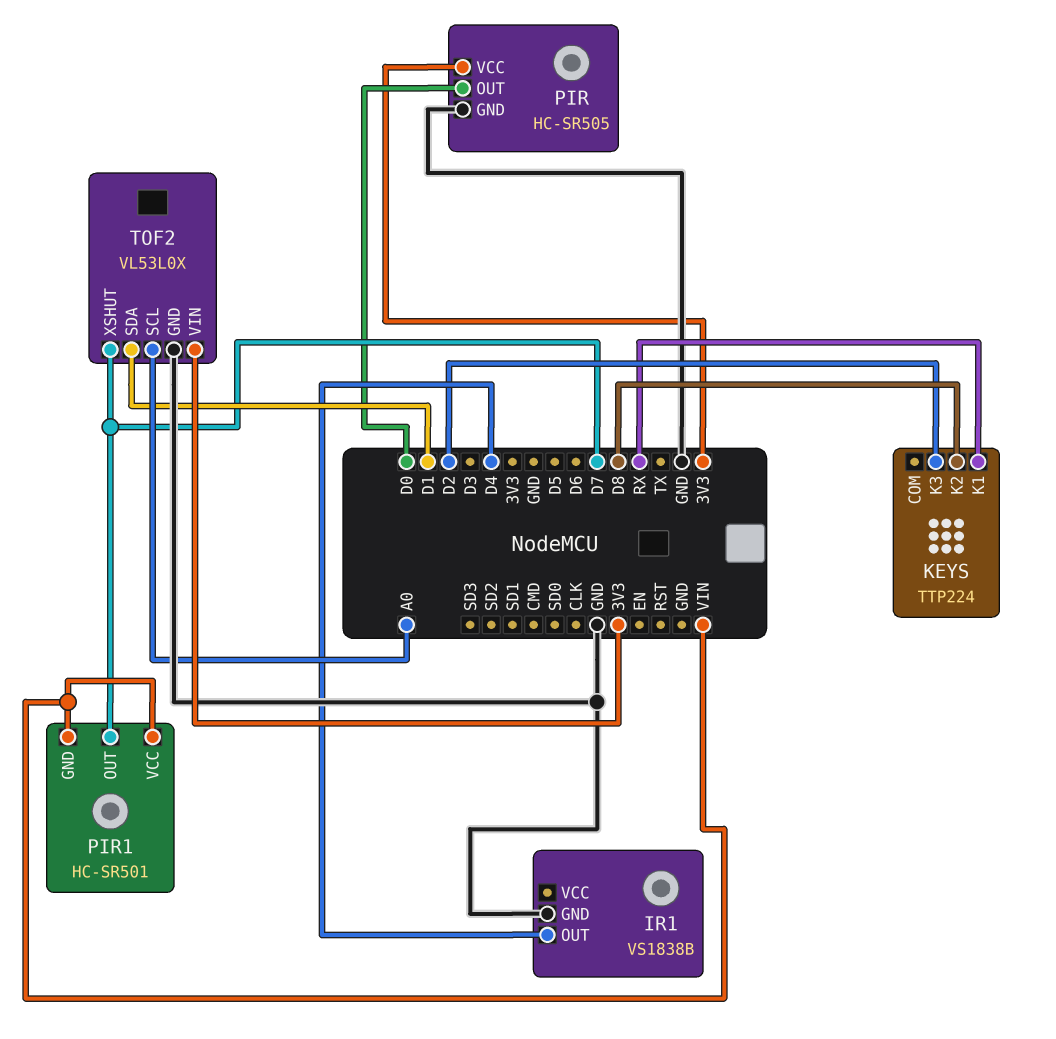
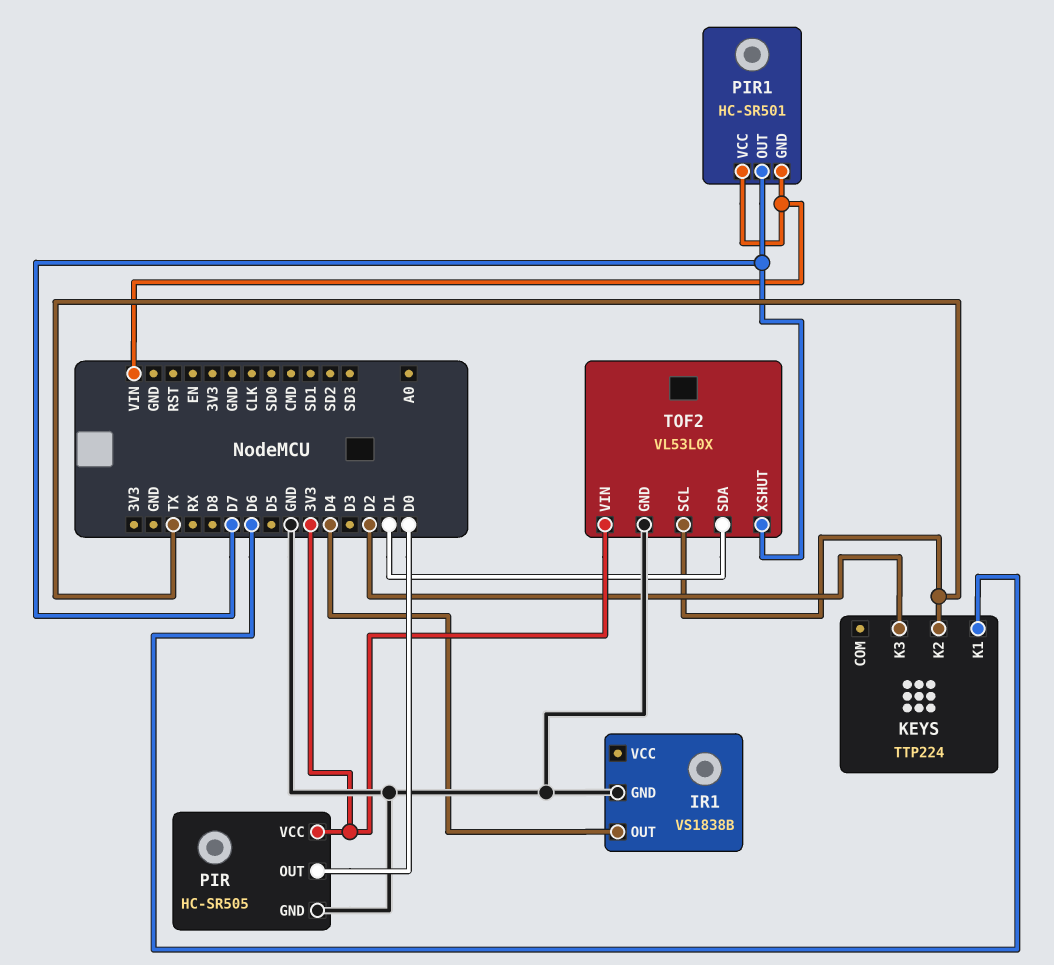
KEYS pin K1: RX -> D6
KEYS pin K2: D8 -> TX
TOF2 pin SCL: A0 -> TX

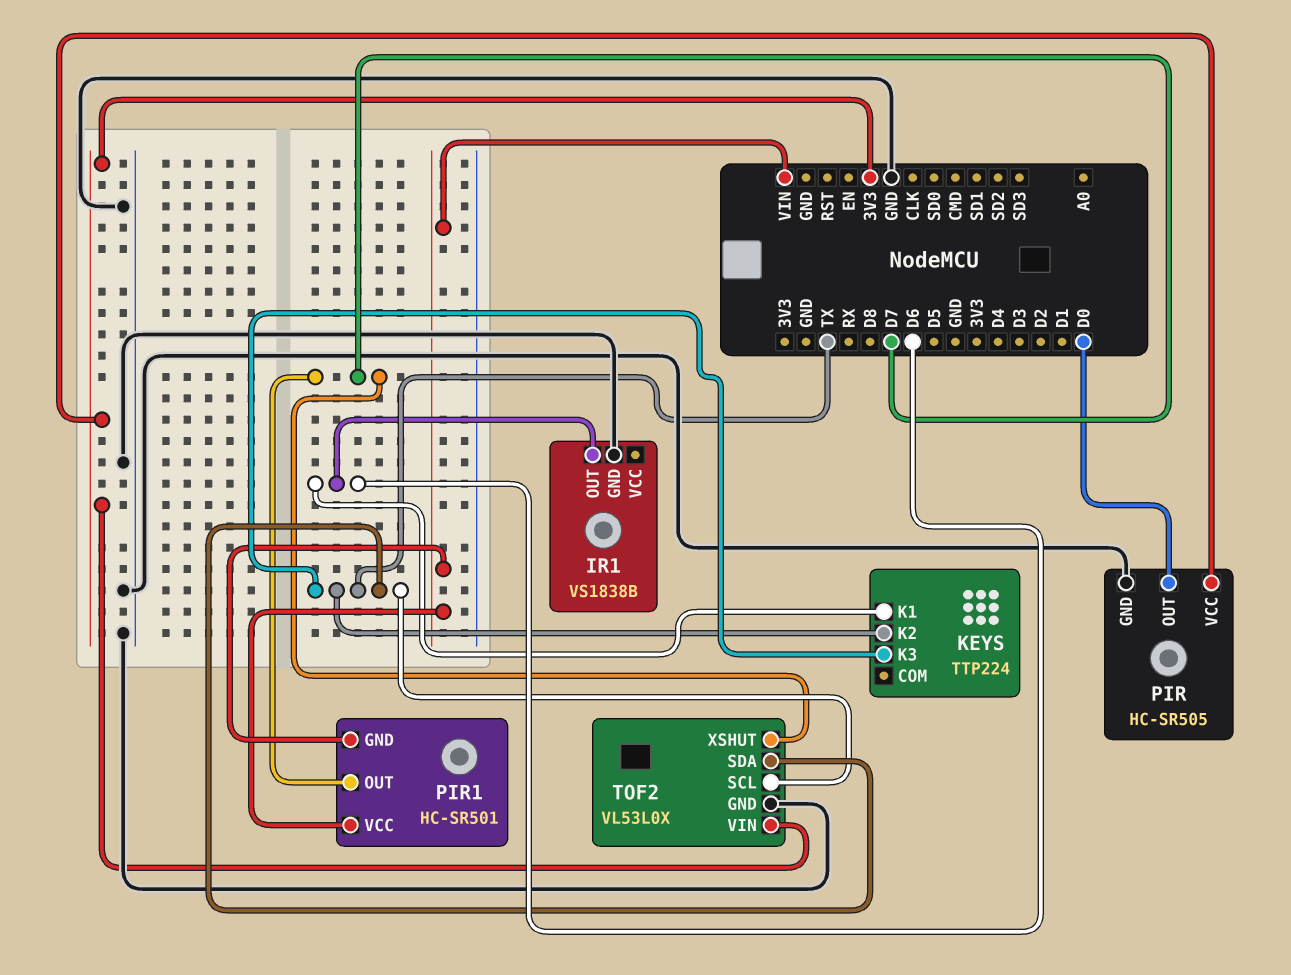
IR1 pin OUT: D4 -> D6
KEYS pin K3: D2 -> TX
TOF2 pin SDA: D1 -> TX

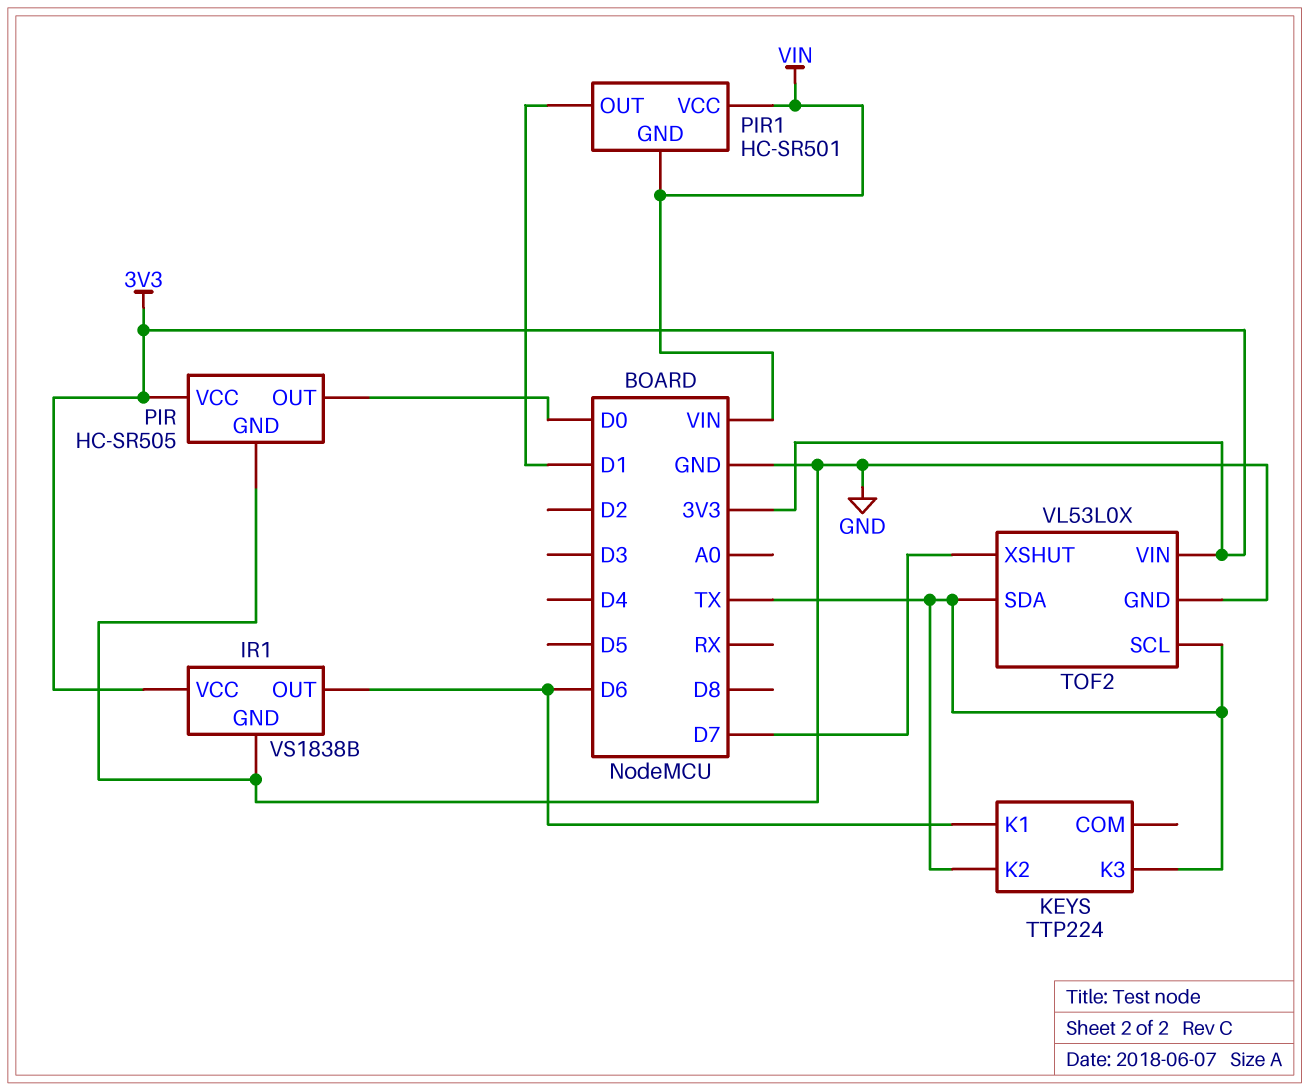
IR1 pin VCC: none -> 3V3
PIR1 pin OUT: D7 -> D1

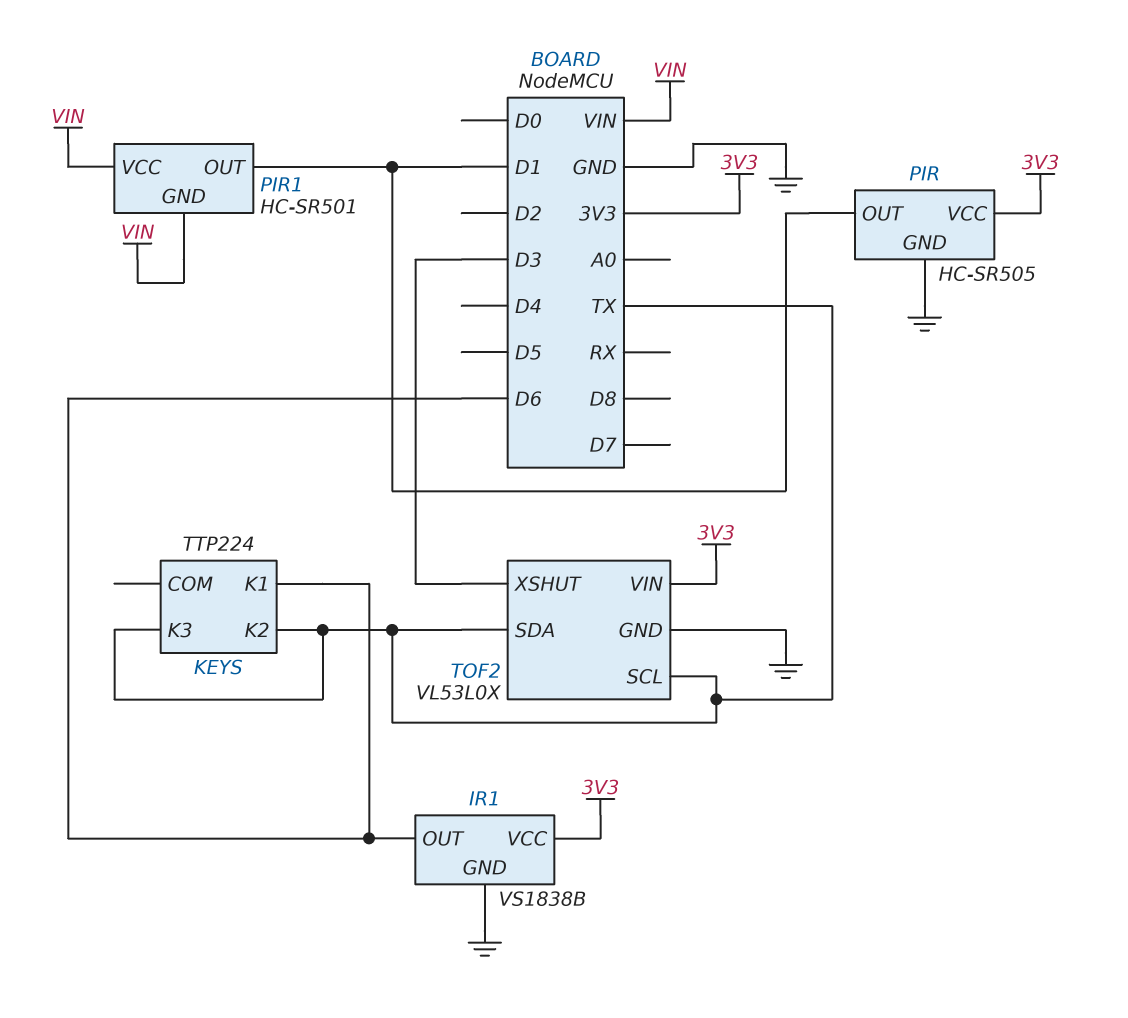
PIR pin OUT: D0 -> D1
TOF2 pin XSHUT: D7 -> D3

